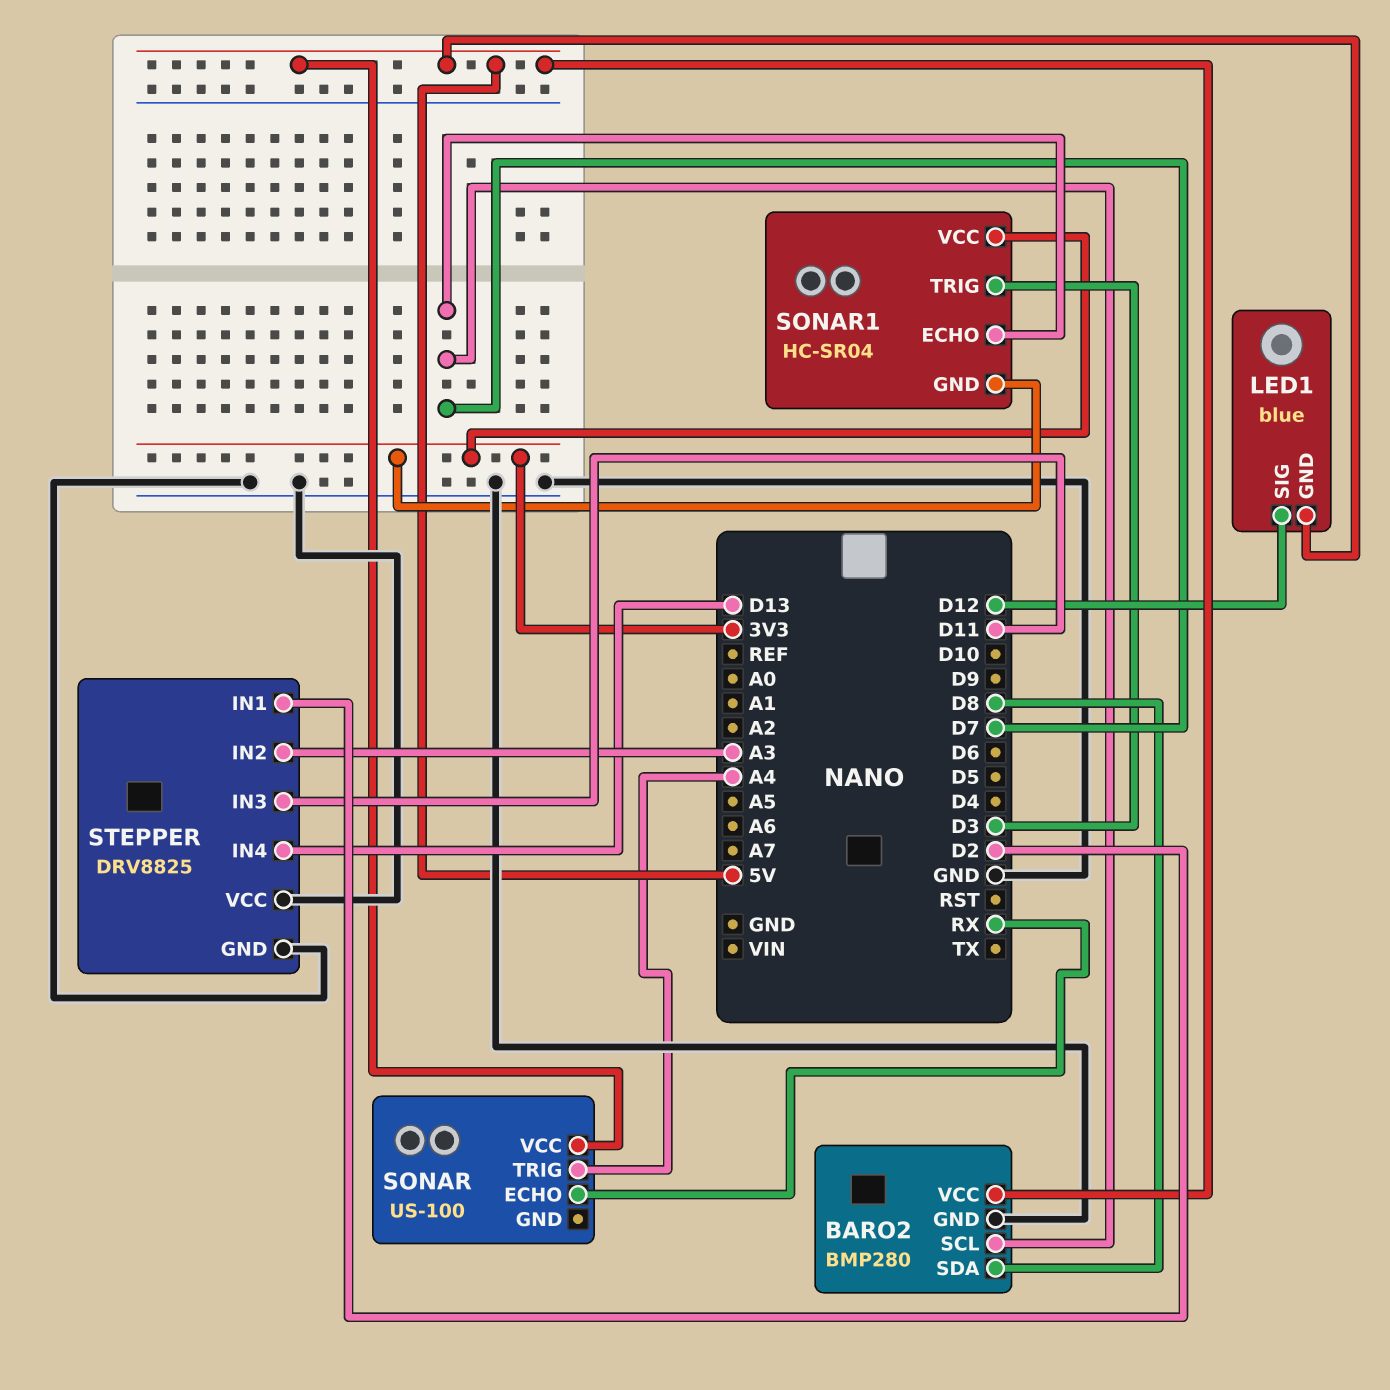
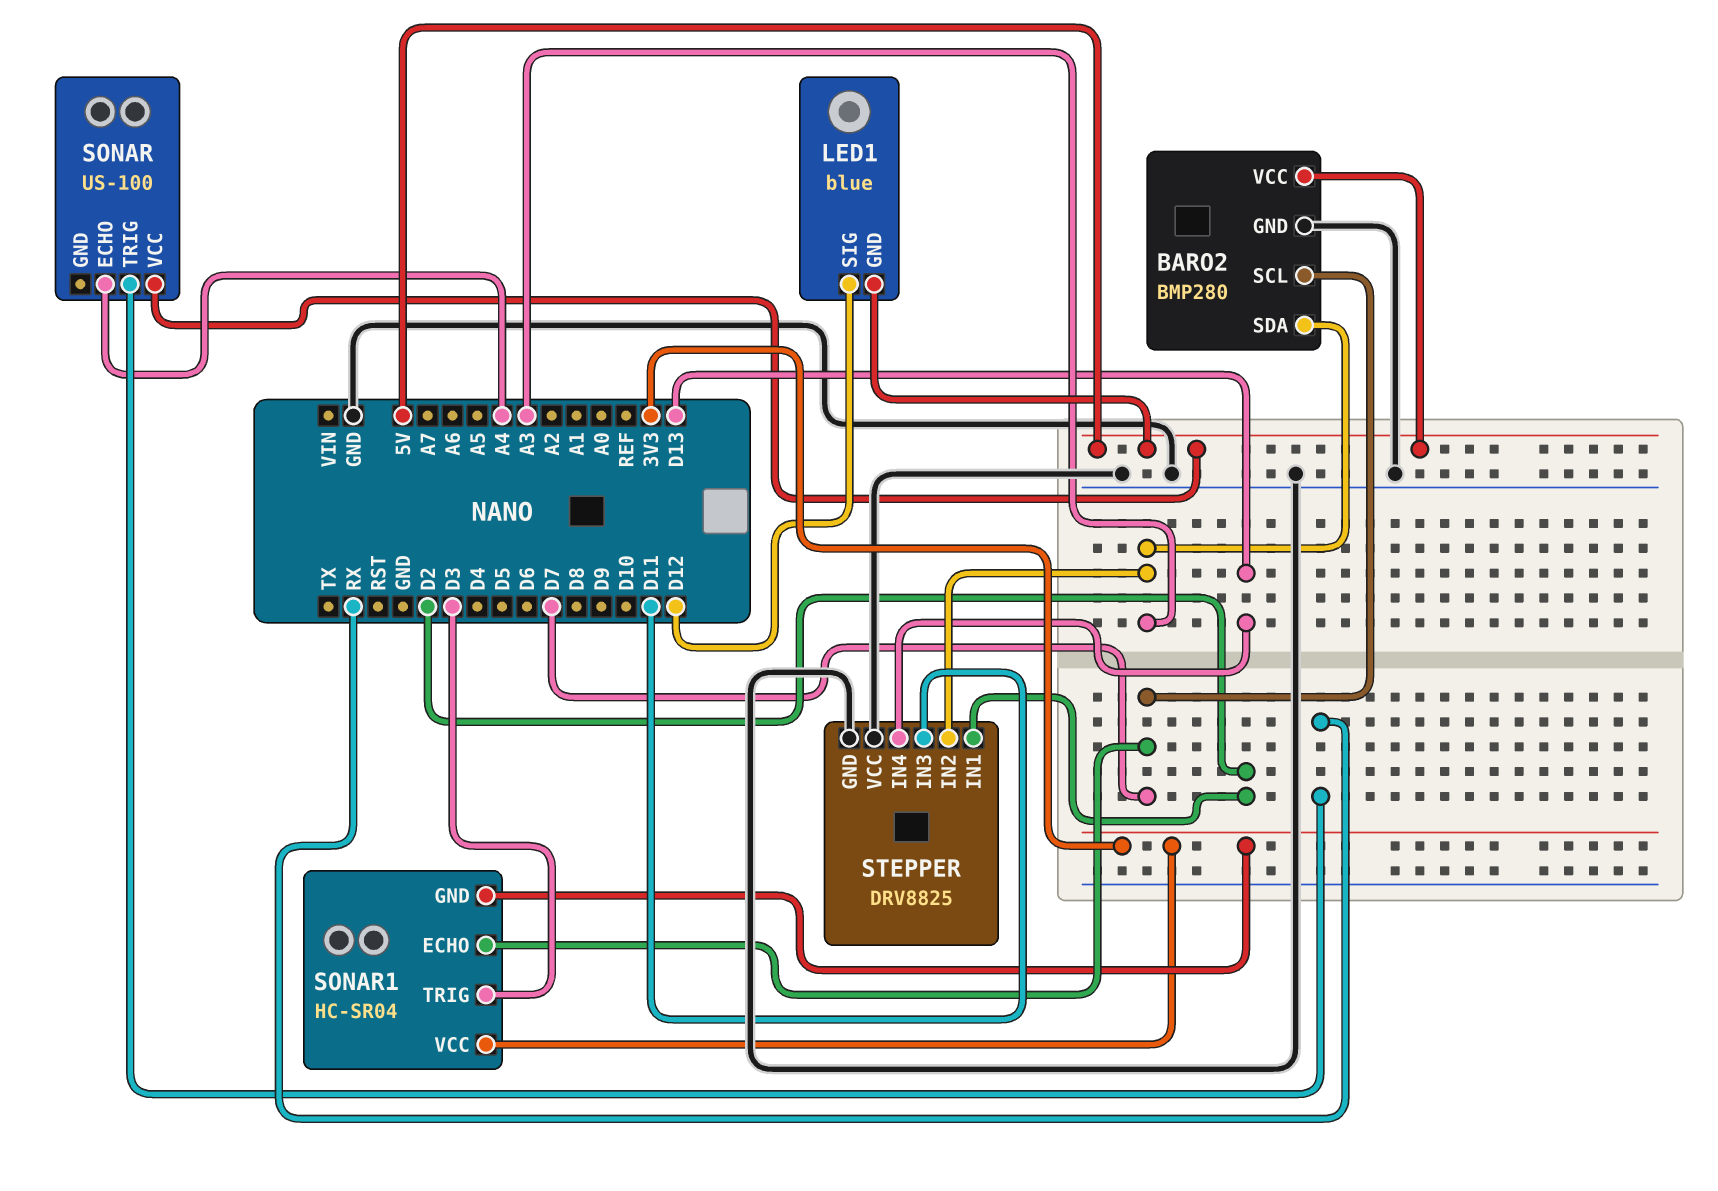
BARO2 pin SDA: D8 -> A3
SONAR pin ECHO: RX -> A4
SONAR pin TRIG: A4 -> RX

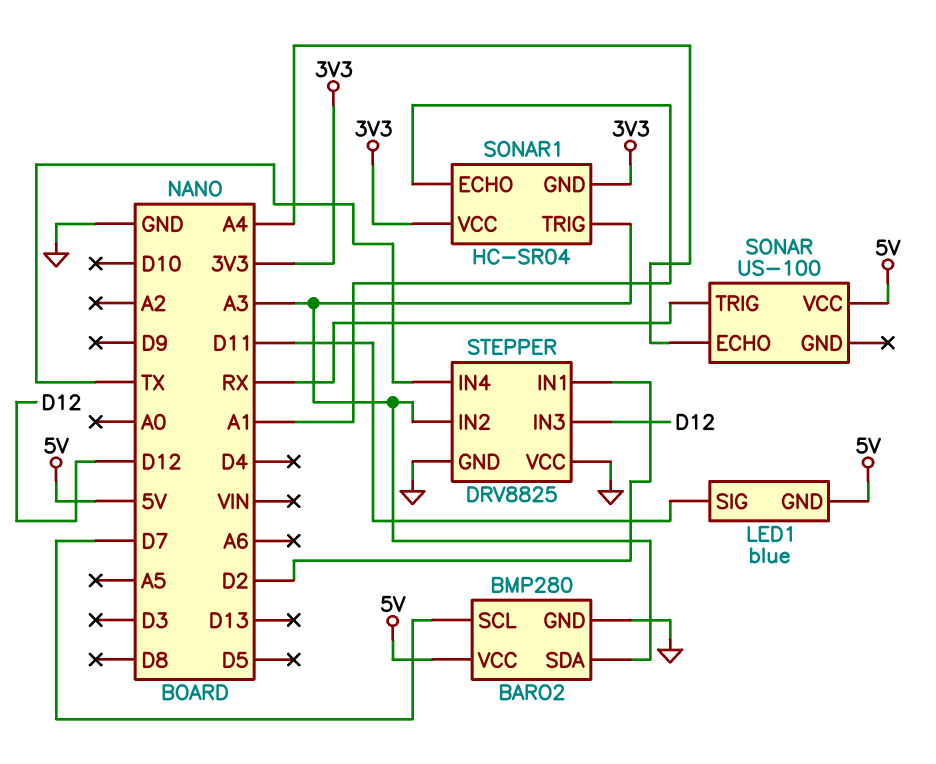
LED1 pin SIG: D12 -> D11
SONAR1 pin ECHO: D7 -> A1
SONAR1 pin TRIG: D3 -> A3
STEPPER pin IN3: D11 -> D12
STEPPER pin IN4: D13 -> TX

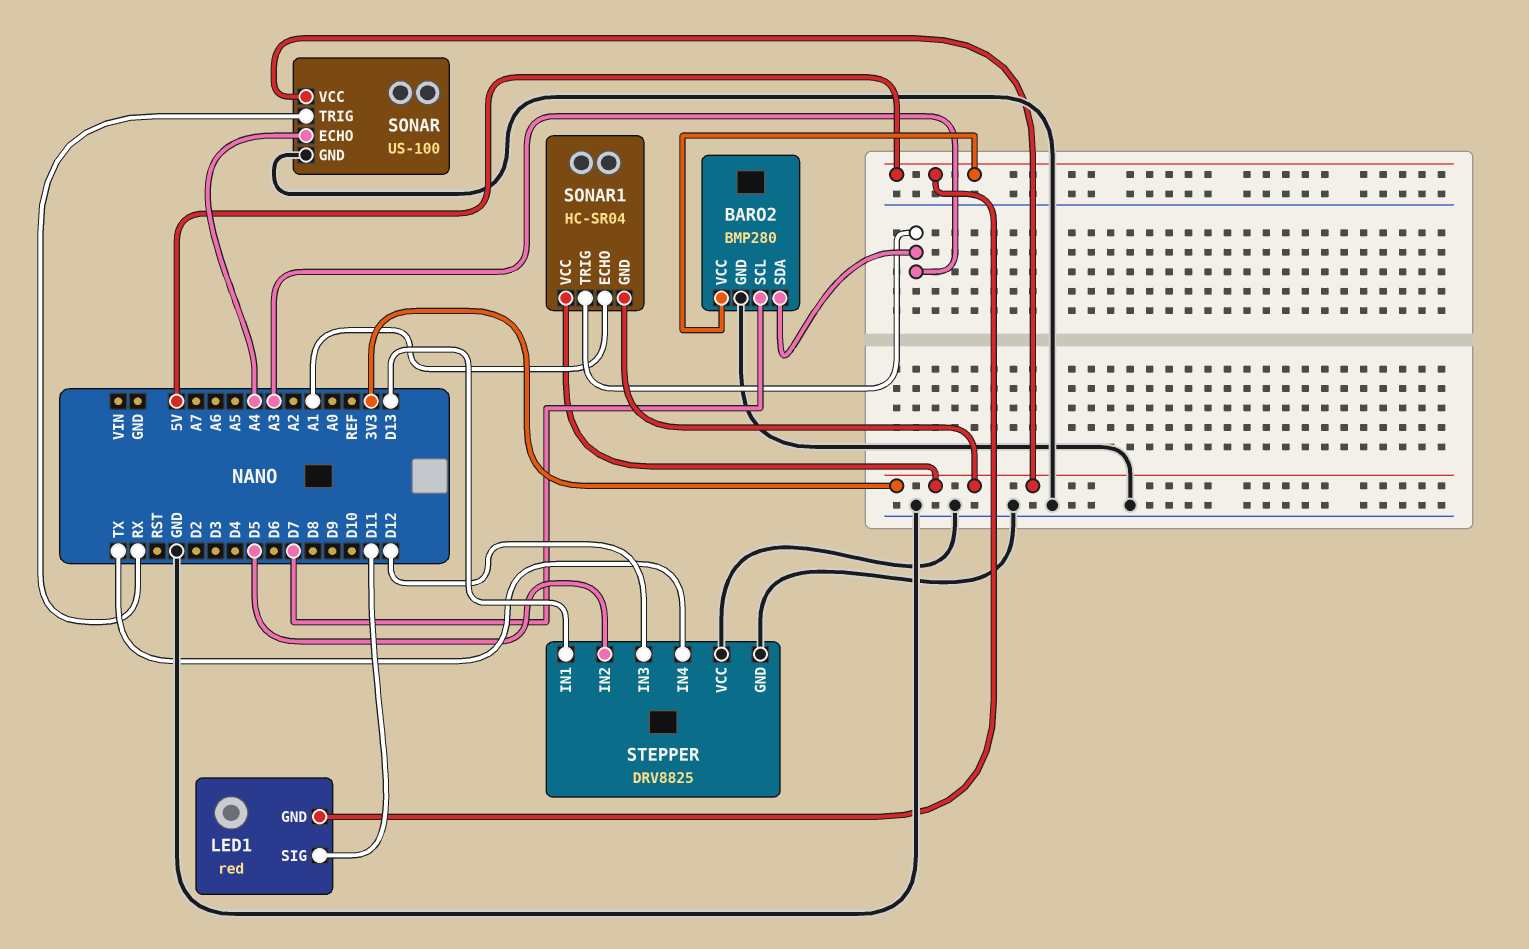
LED1: blue -> red
SONAR pin GND: none -> GND
SONAR pin VCC: 5V -> 3V3
STEPPER pin IN1: D2 -> D13
STEPPER pin IN2: A3 -> D5

